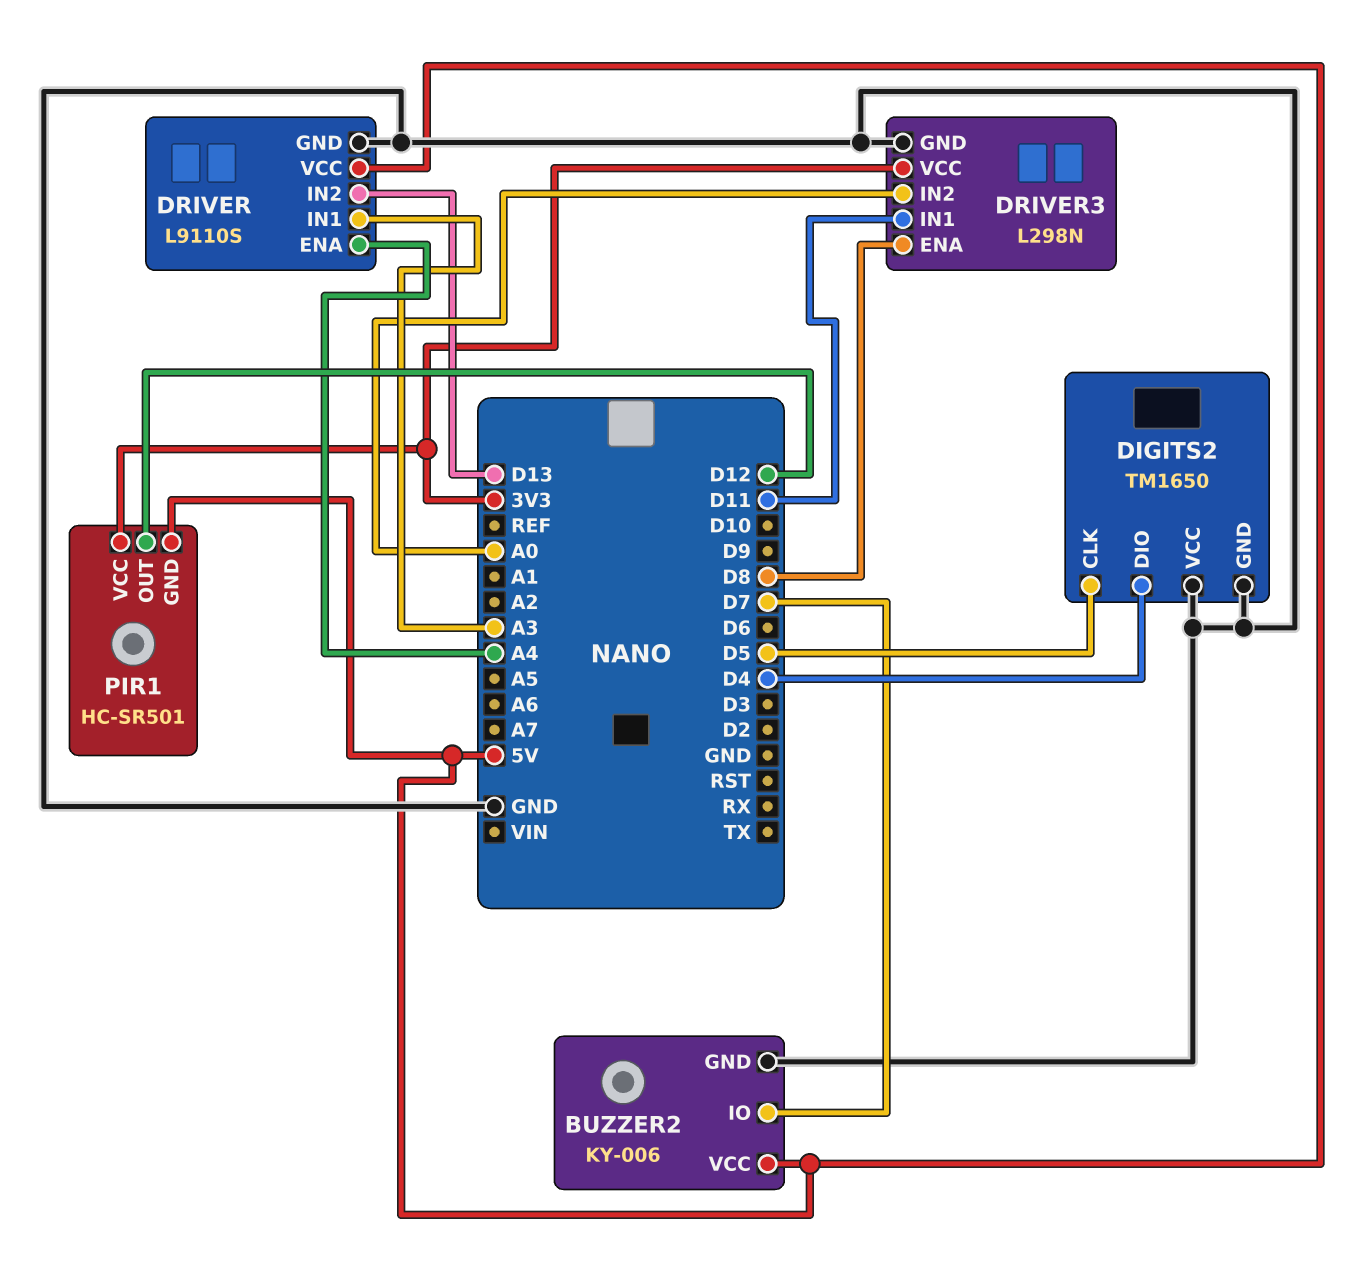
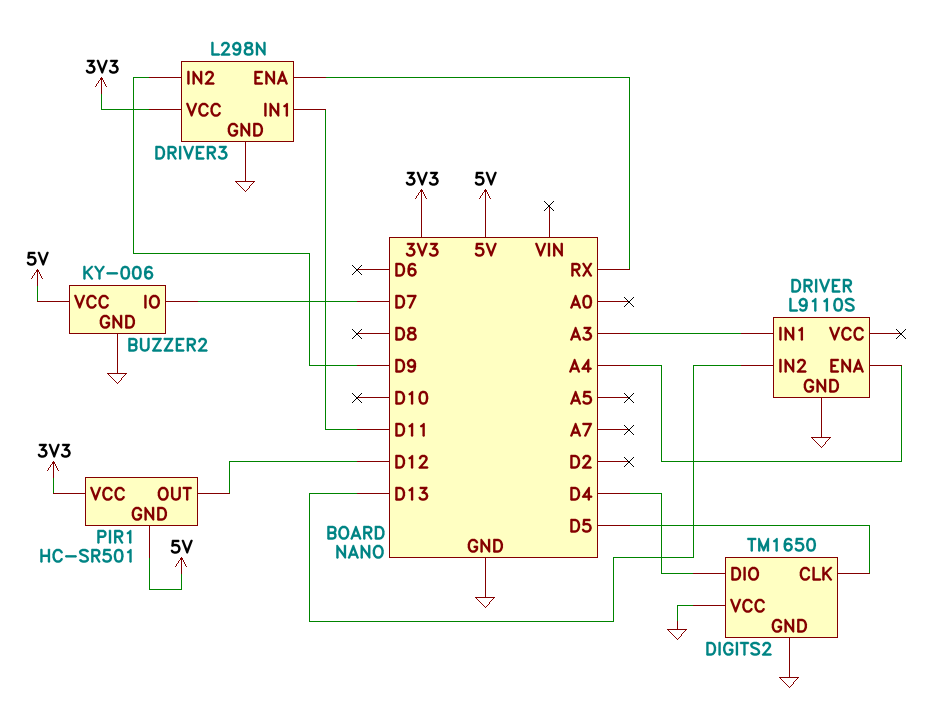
DRIVER pin VCC: 5V -> none
DRIVER3 pin ENA: D8 -> RX
DRIVER3 pin IN2: A0 -> D9

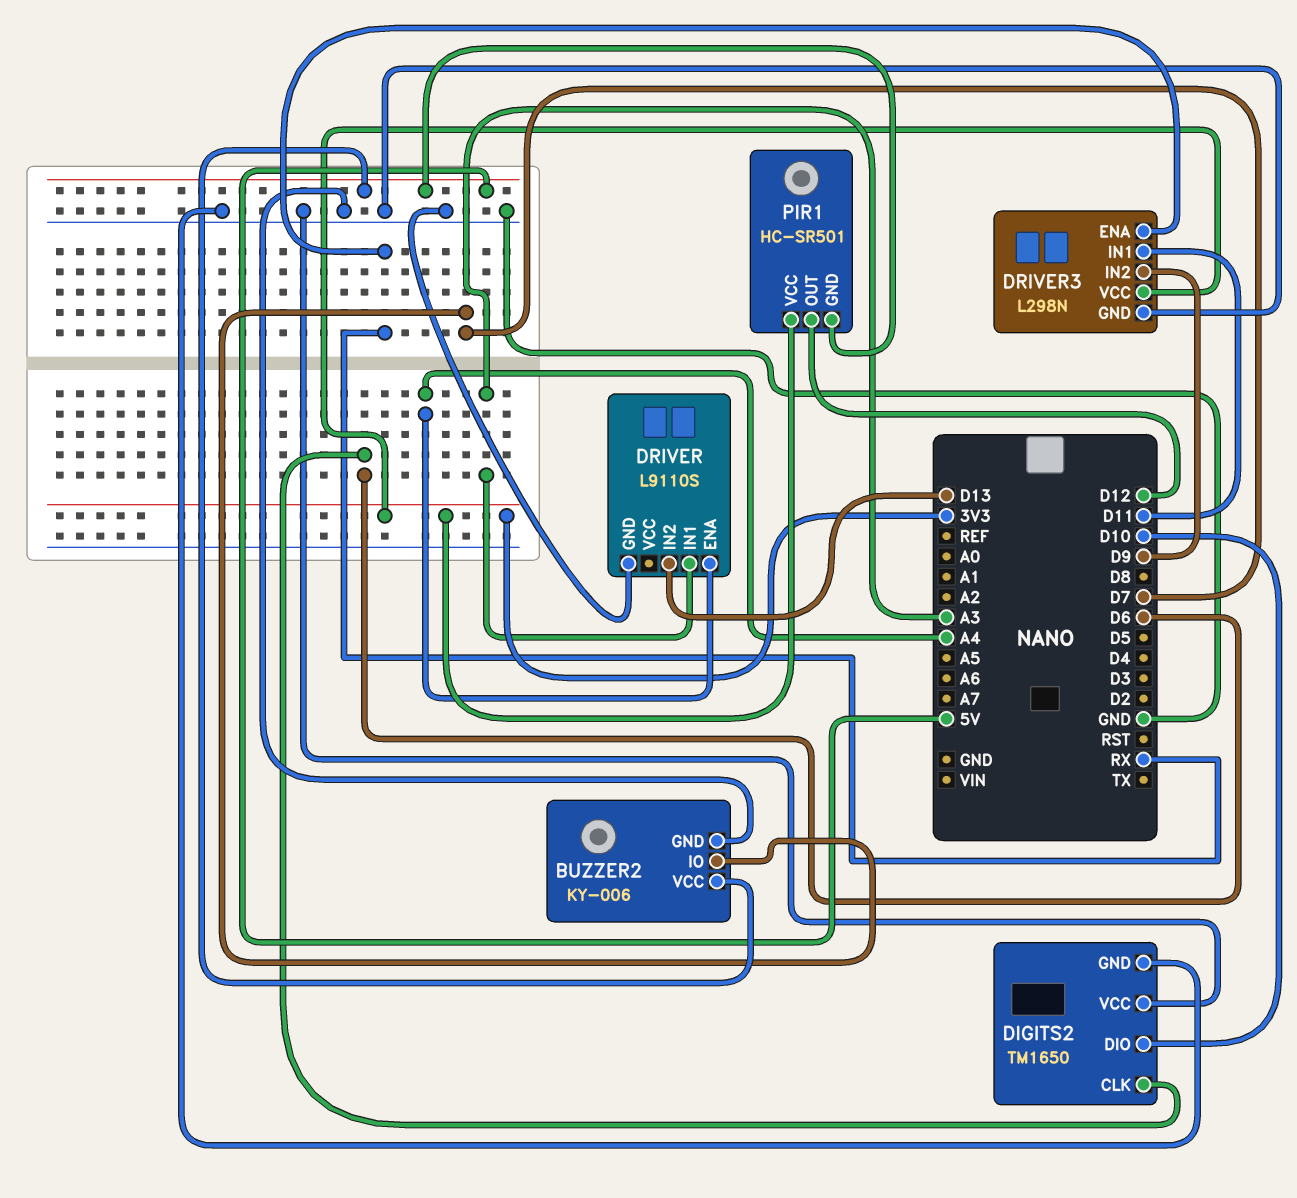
DIGITS2 pin CLK: D5 -> D6
DIGITS2 pin DIO: D4 -> D10

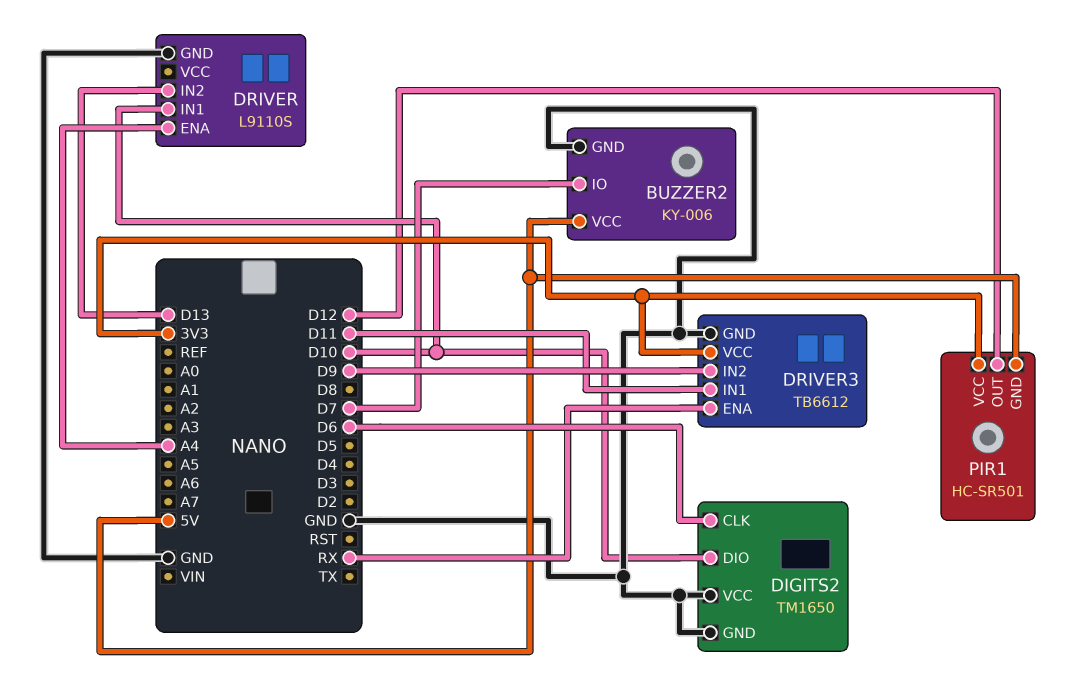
DRIVER pin IN1: A3 -> D10
DRIVER3: L298N -> TB6612

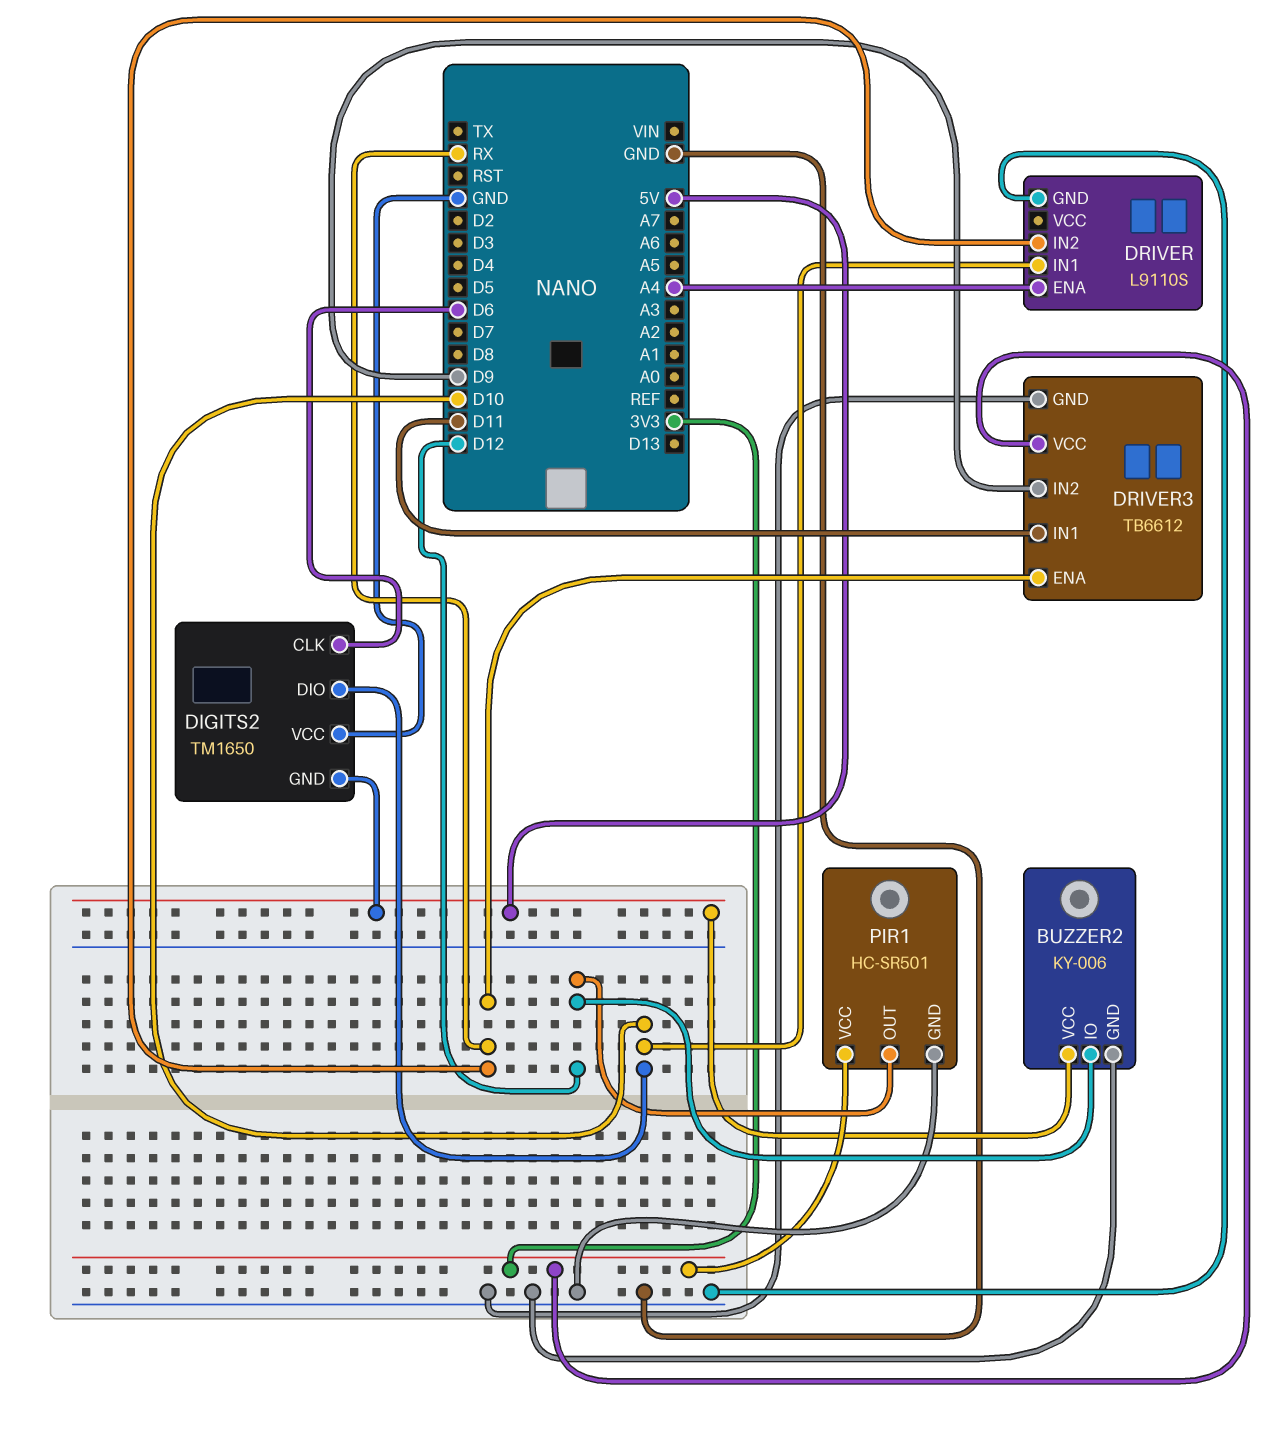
BUZZER2 pin IO: D7 -> D12
DIGITS2 pin GND: GND -> 5V
DRIVER pin IN2: D13 -> RX
PIR1 pin GND: 5V -> GND

